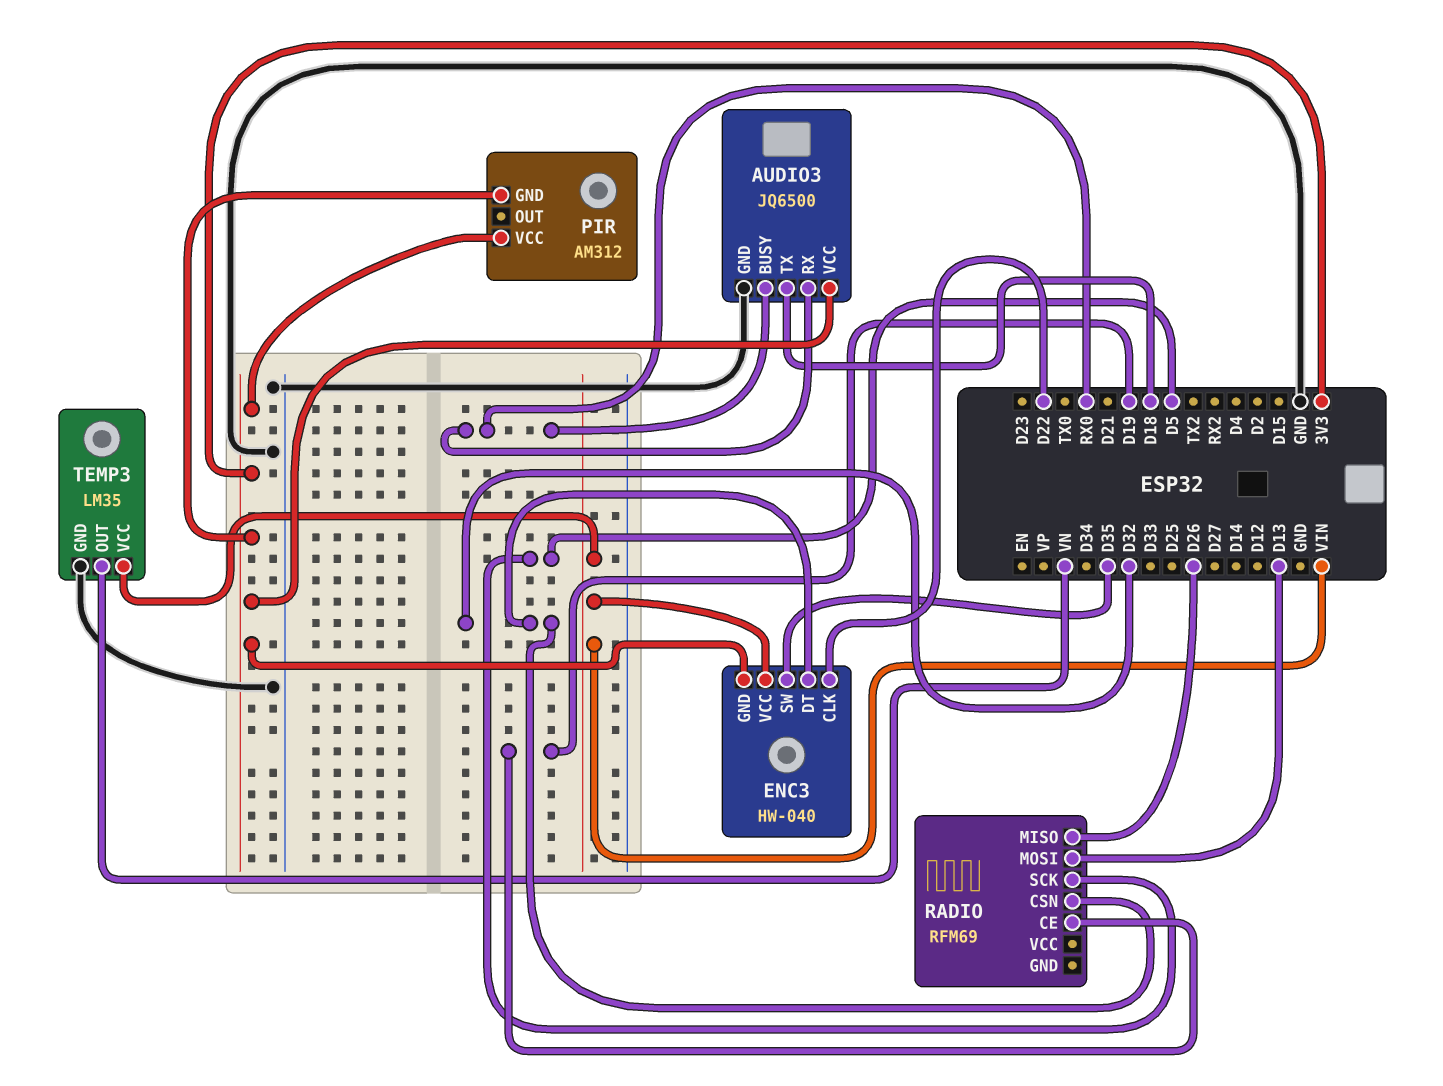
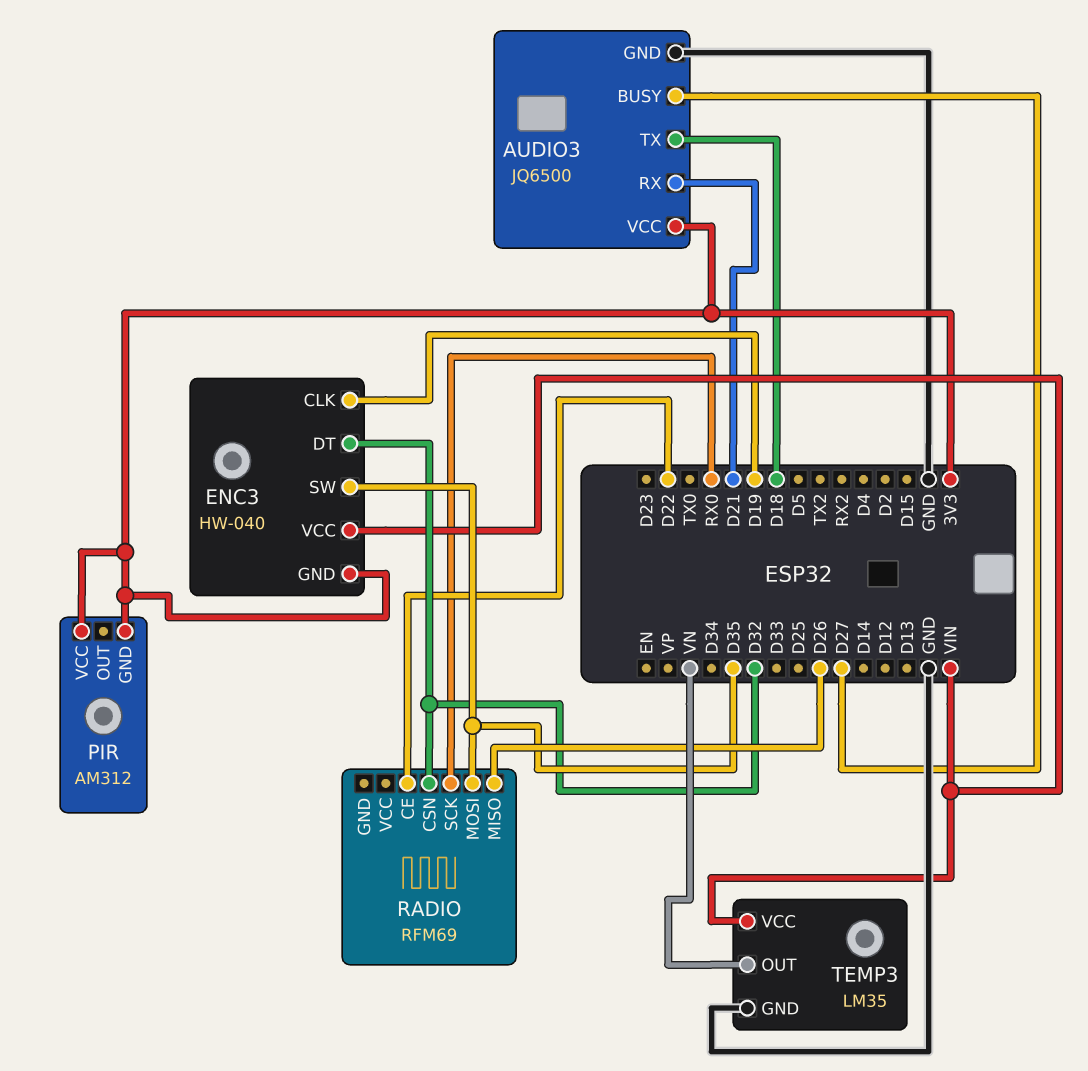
AUDIO3 pin BUSY: RX0 -> D27
AUDIO3 pin RX: RX0 -> D21
ENC3 pin CLK: D22 -> D19
RADIO pin CE: D19 -> D22
RADIO pin MOSI: D13 -> D35
RADIO pin SCK: D5 -> RX0

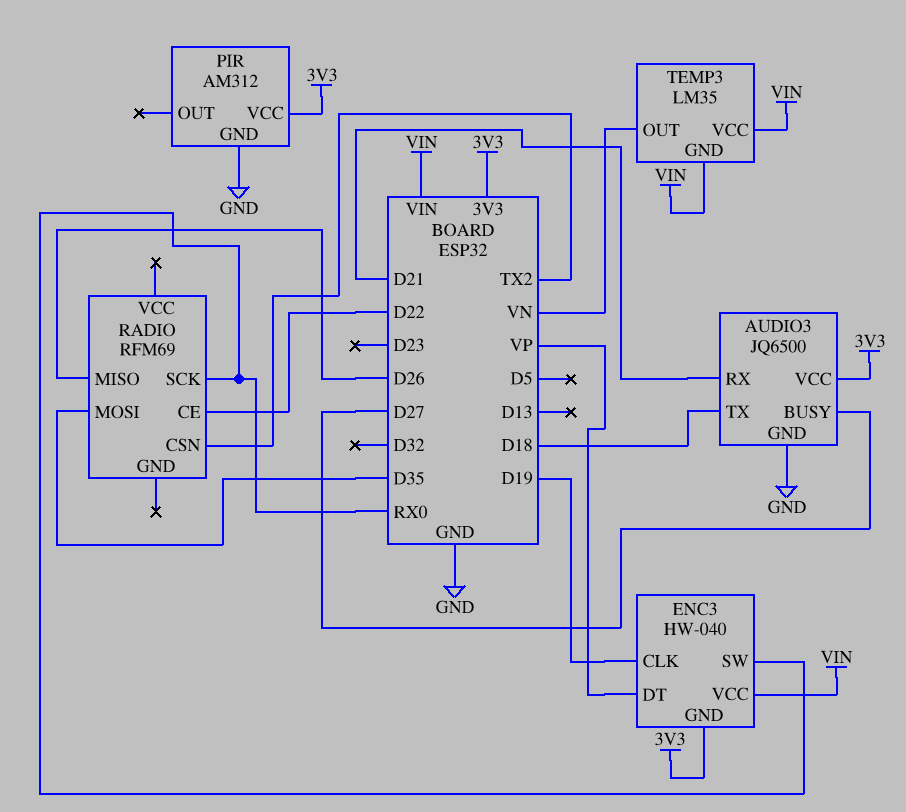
ENC3 pin DT: D32 -> VP
ENC3 pin SW: D35 -> RX0
PIR pin GND: 3V3 -> GND
RADIO pin CSN: D32 -> TX2
TEMP3 pin GND: GND -> VIN

